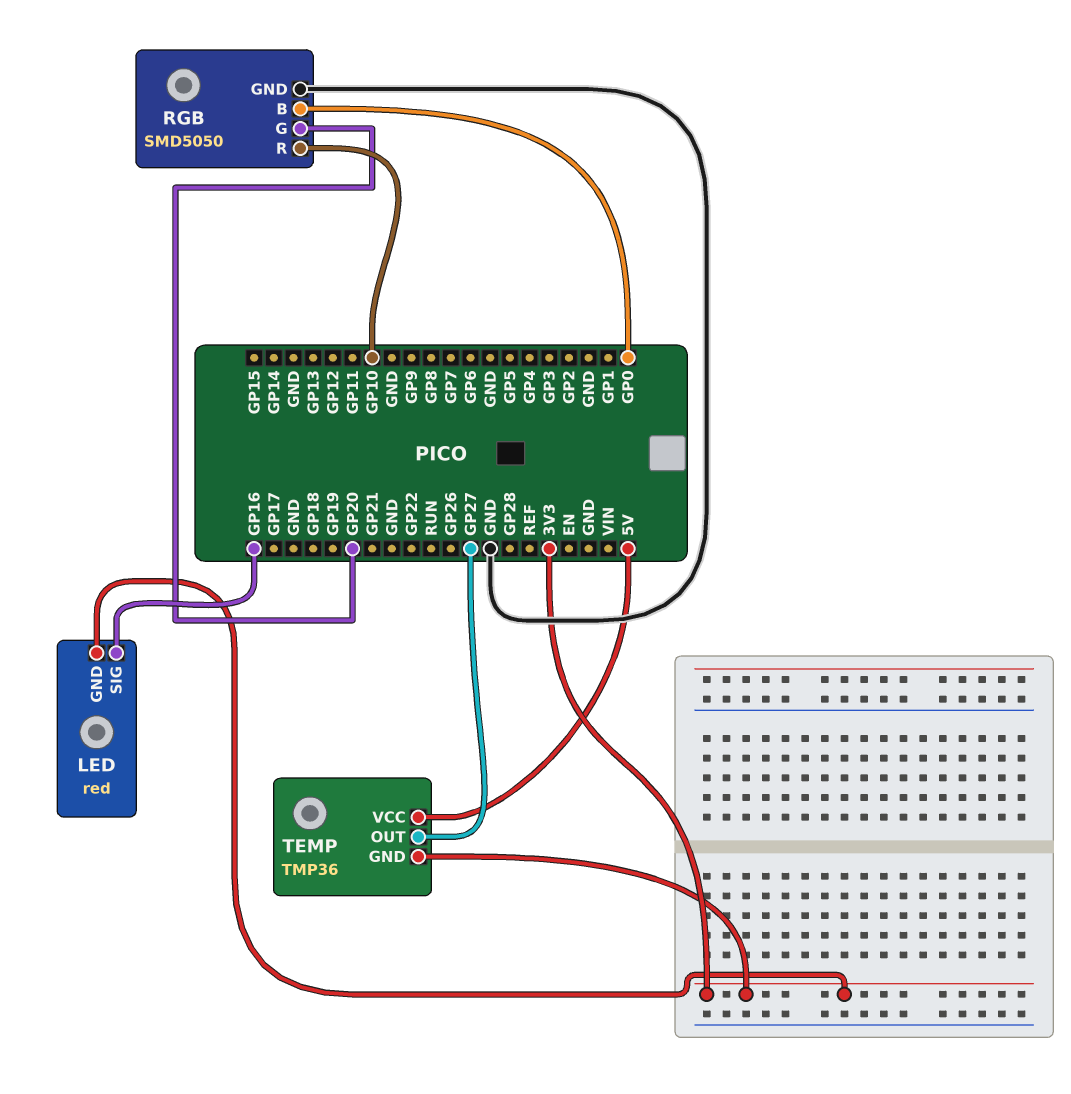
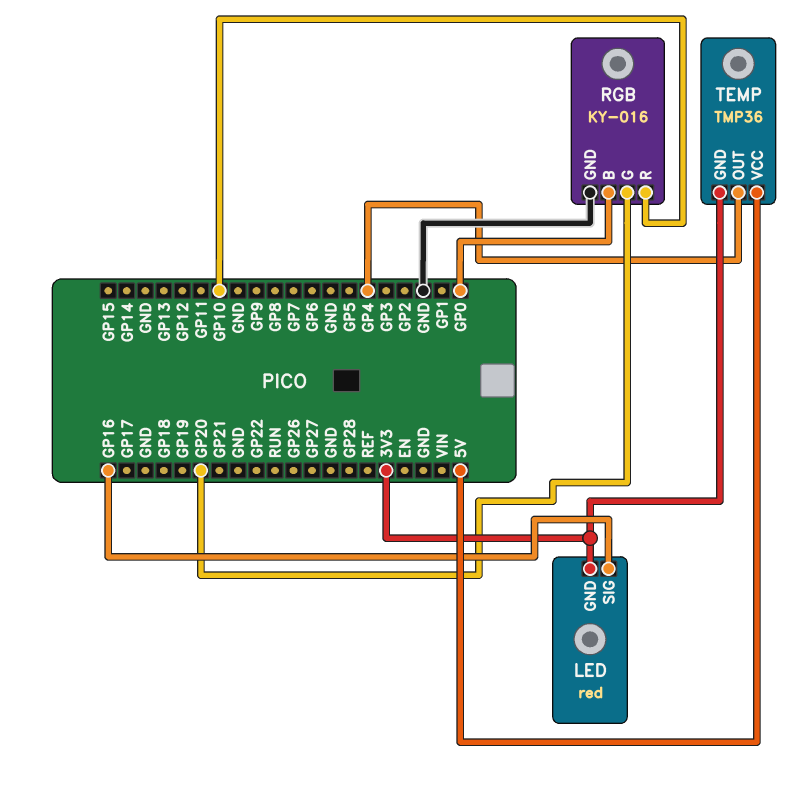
RGB: SMD5050 -> KY-016
TEMP pin OUT: GP27 -> GP4

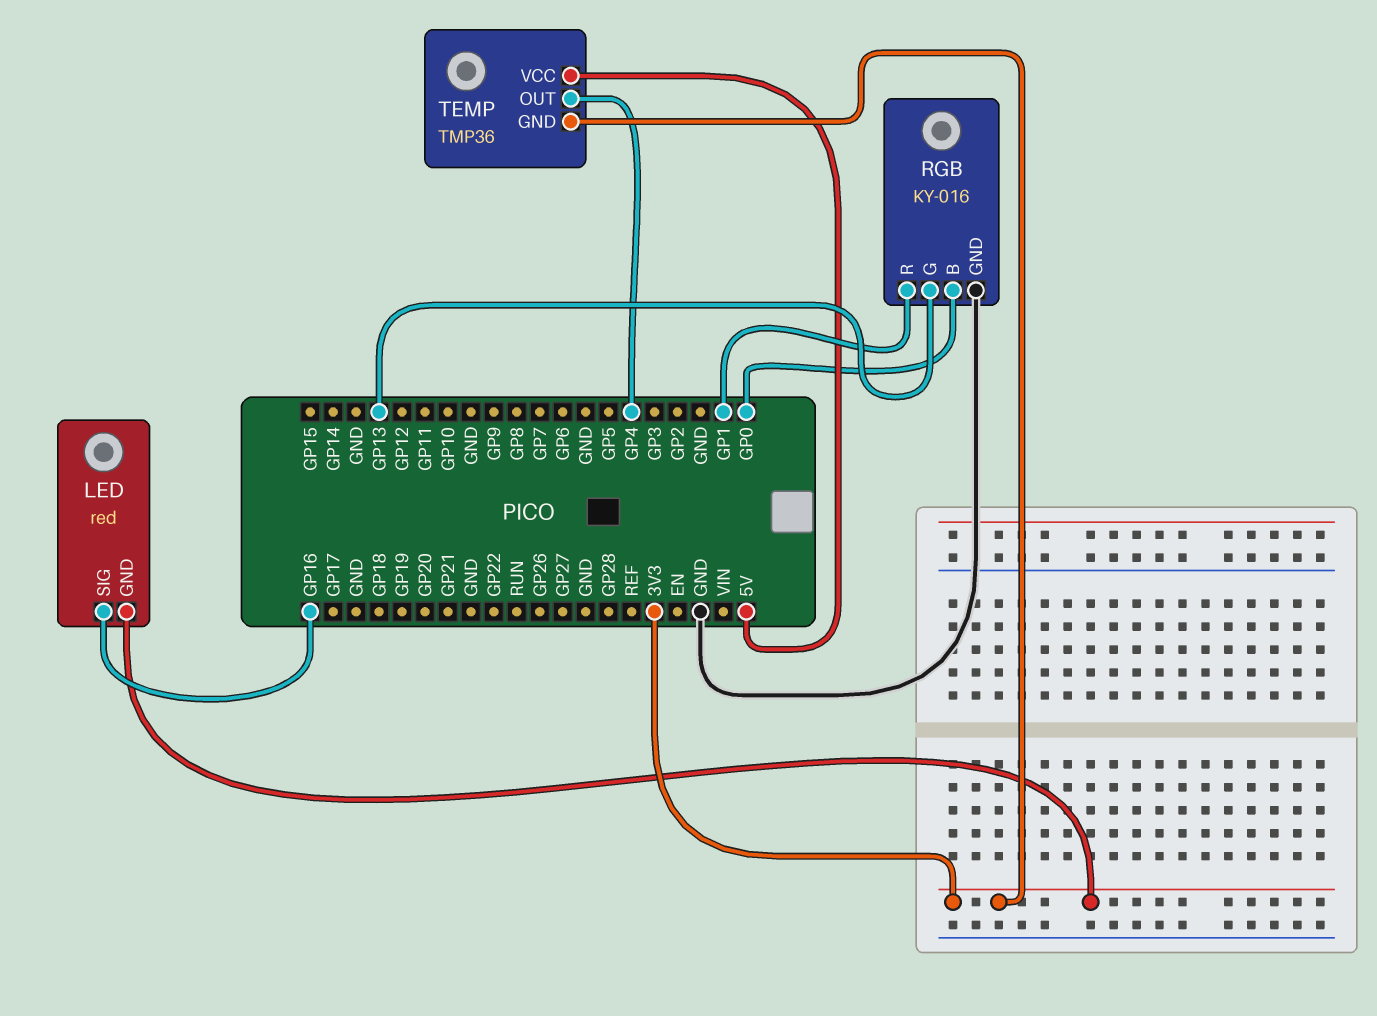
RGB pin G: GP20 -> GP13
RGB pin R: GP10 -> GP1

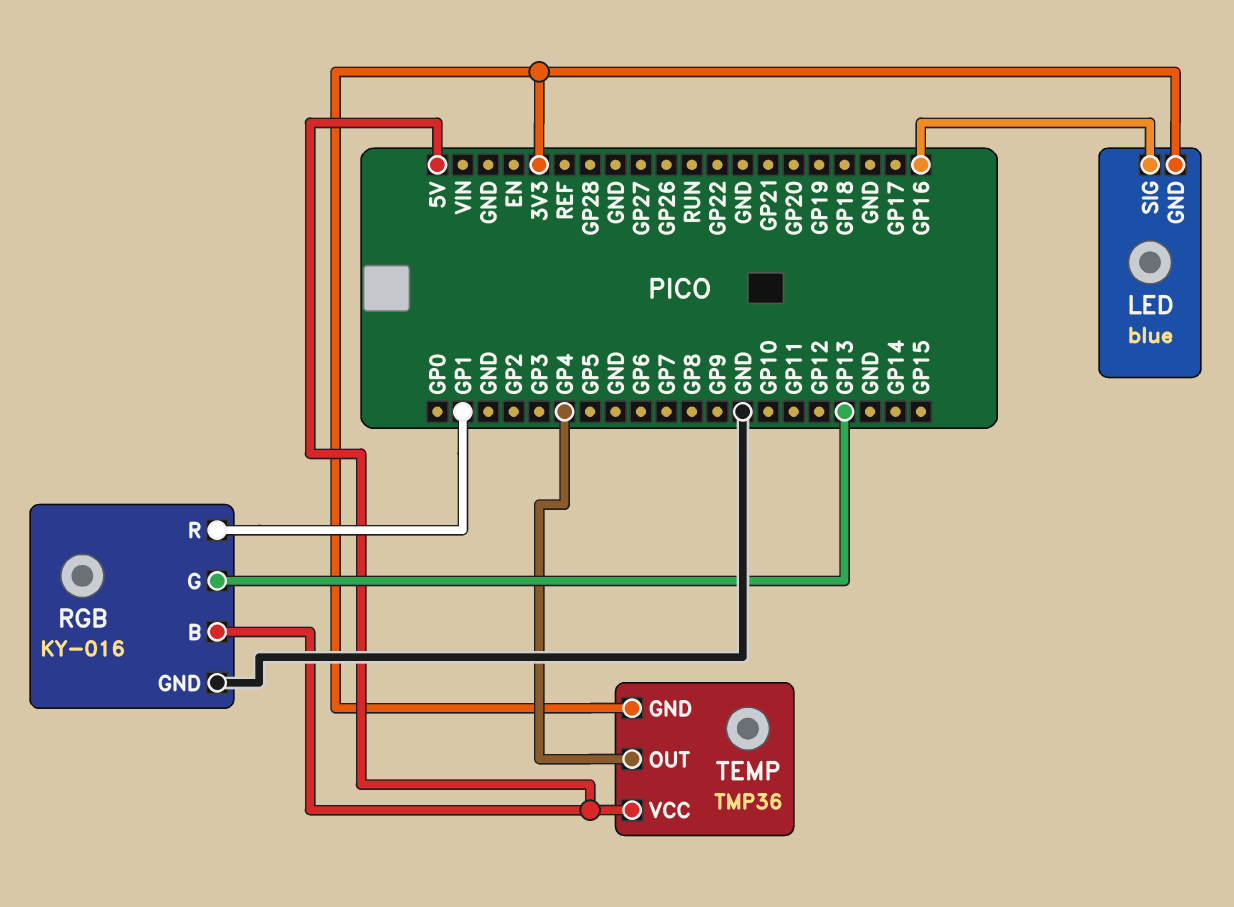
LED: red -> blue
RGB pin B: GP0 -> 5V

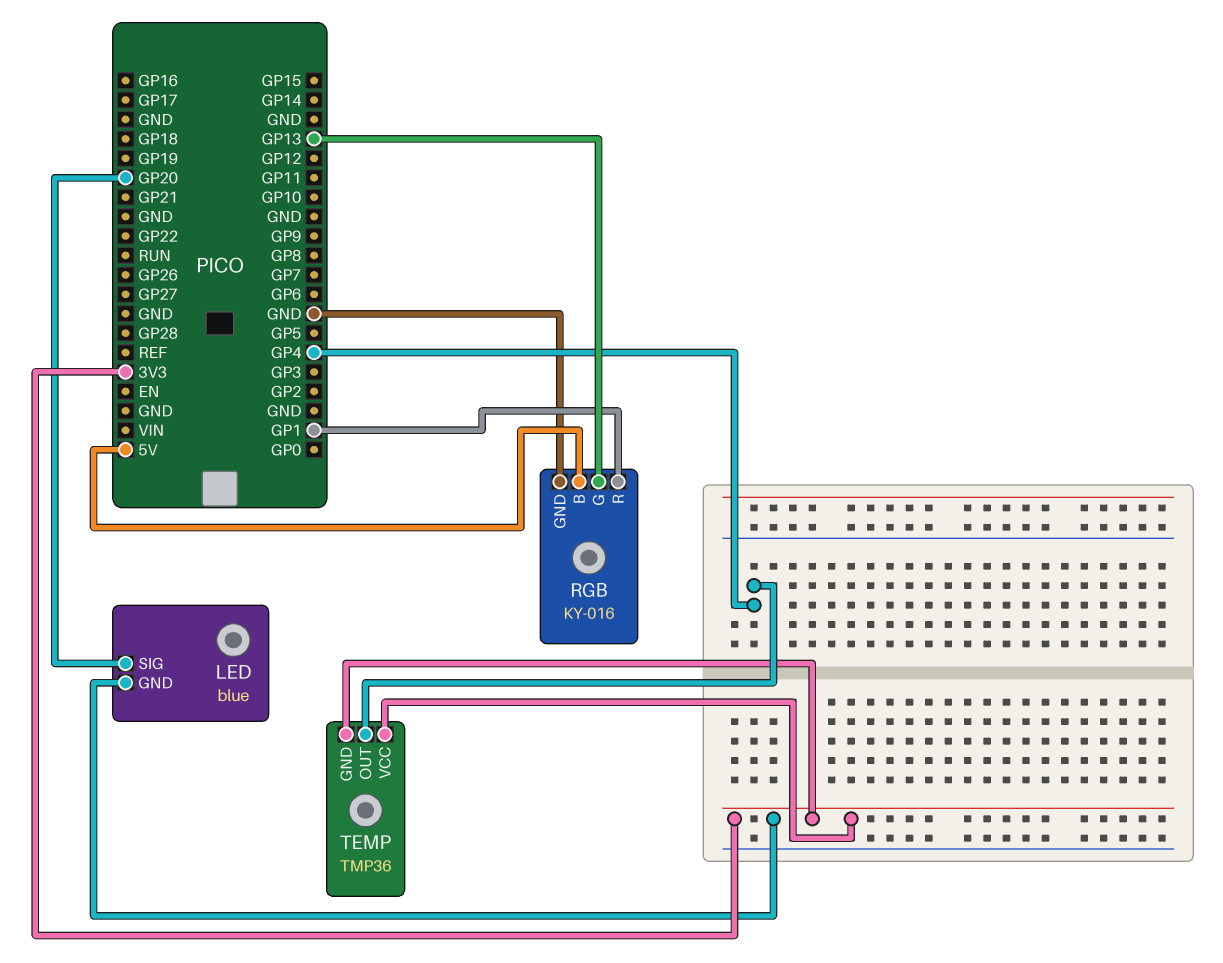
LED pin SIG: GP16 -> GP20
TEMP pin VCC: 5V -> 3V3

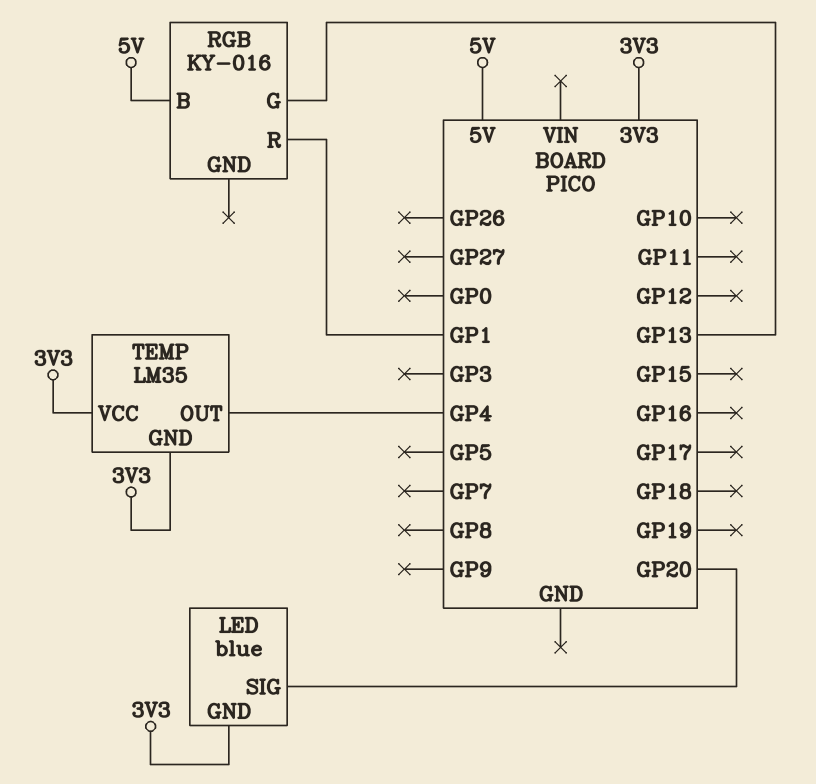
RGB pin GND: GND -> none
TEMP: TMP36 -> LM35

